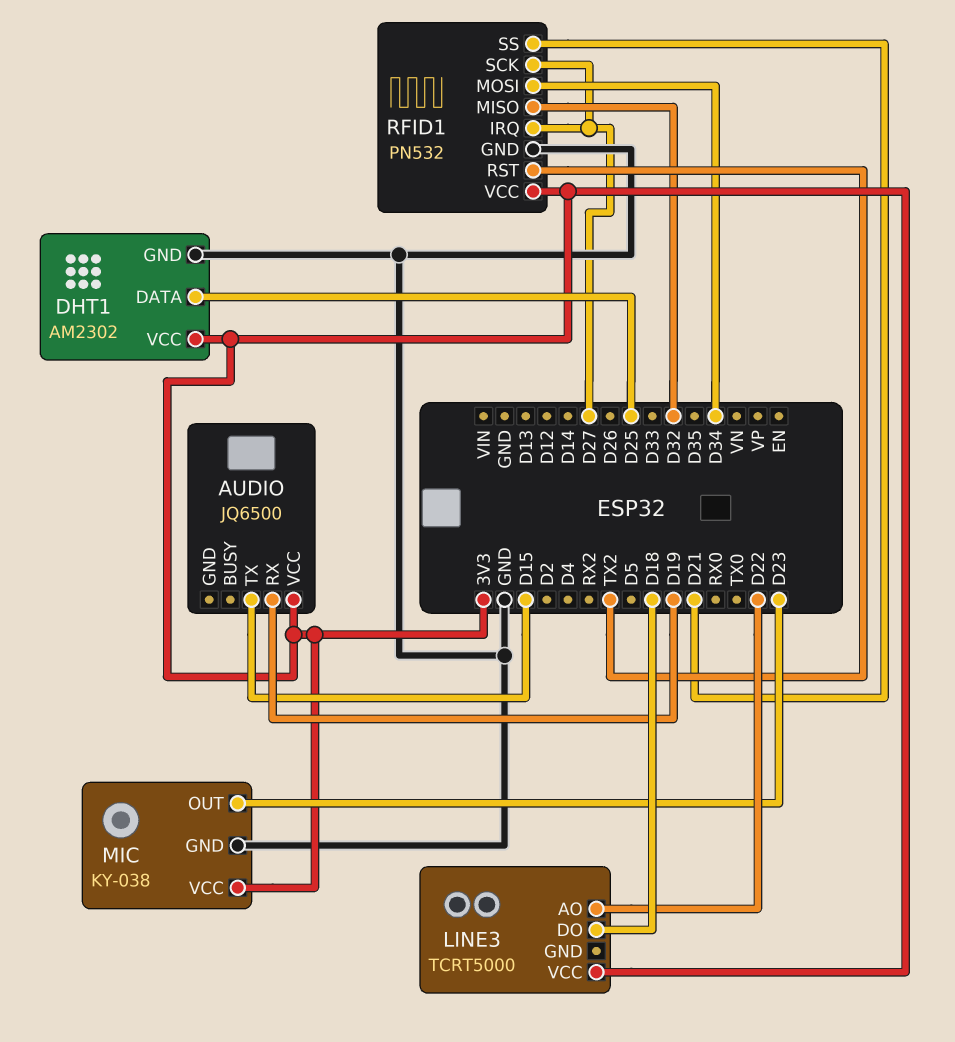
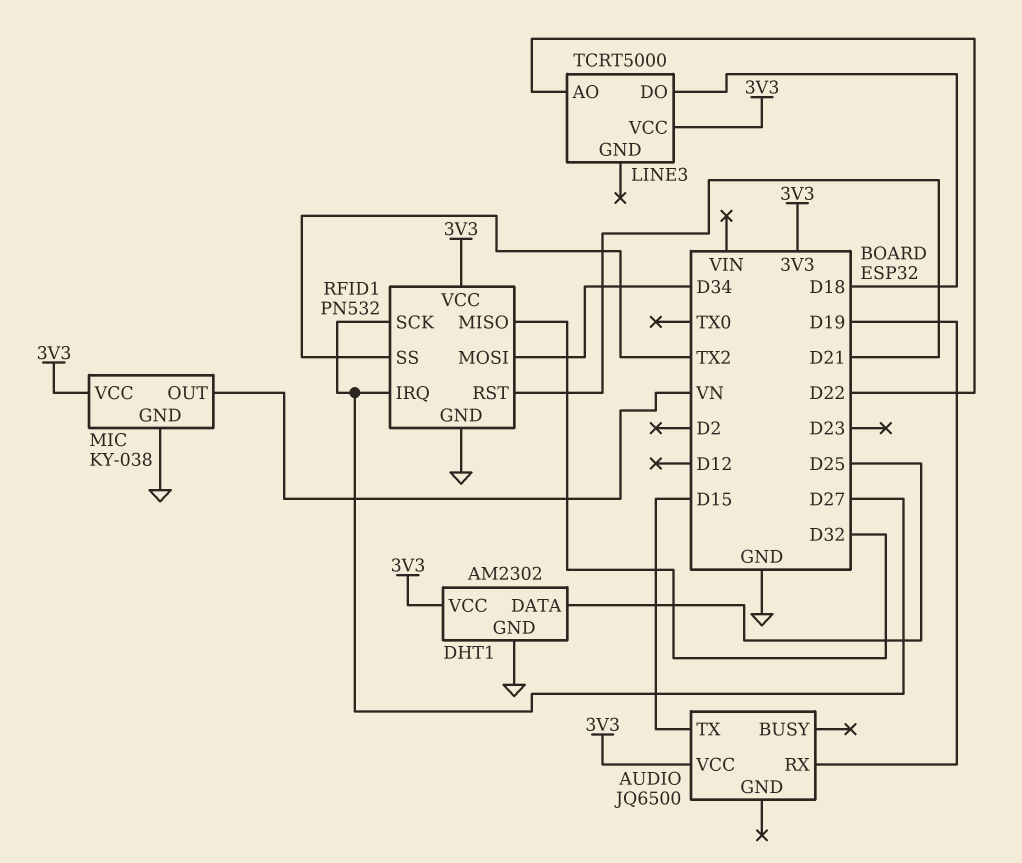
MIC pin OUT: D23 -> VN
RFID1 pin RST: TX2 -> D21
RFID1 pin SS: D21 -> TX2

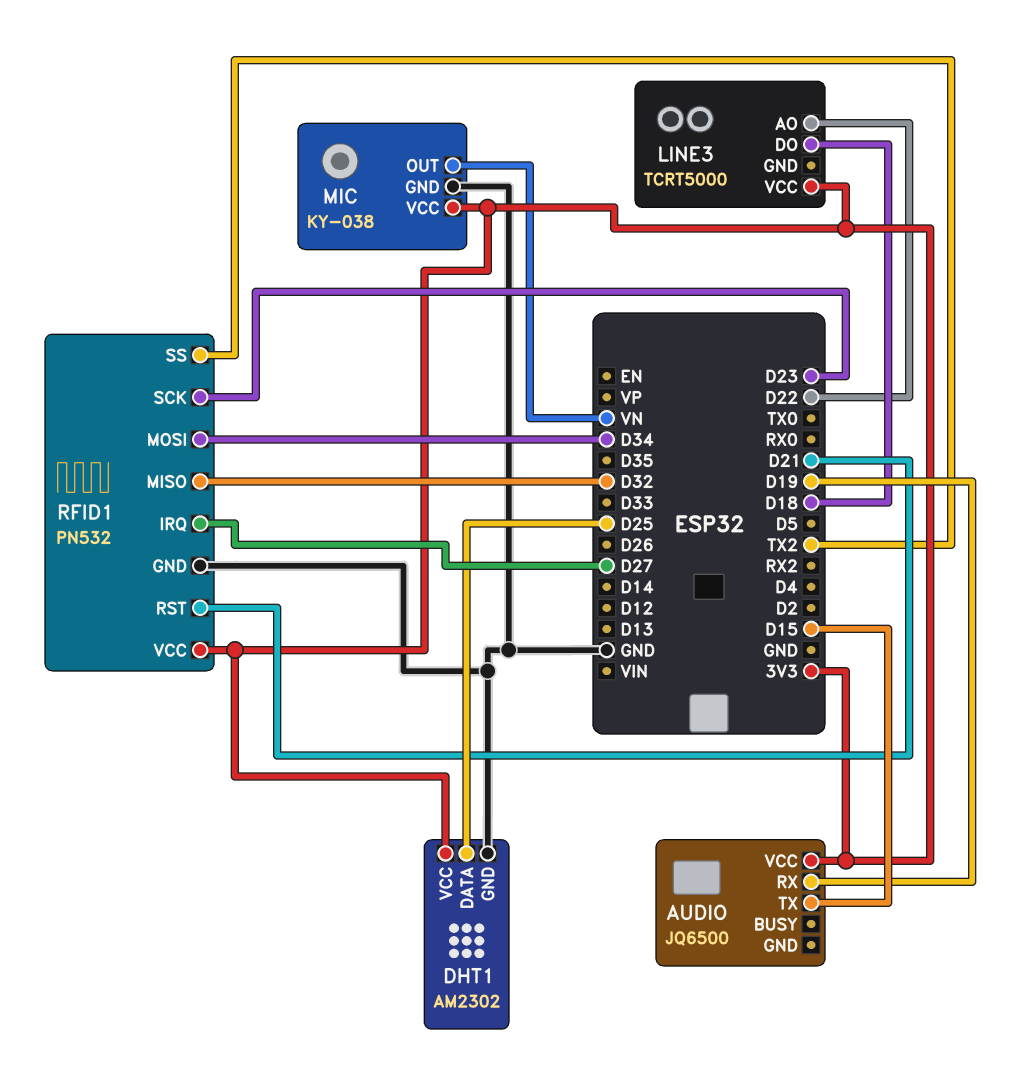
RFID1 pin SCK: D27 -> D23

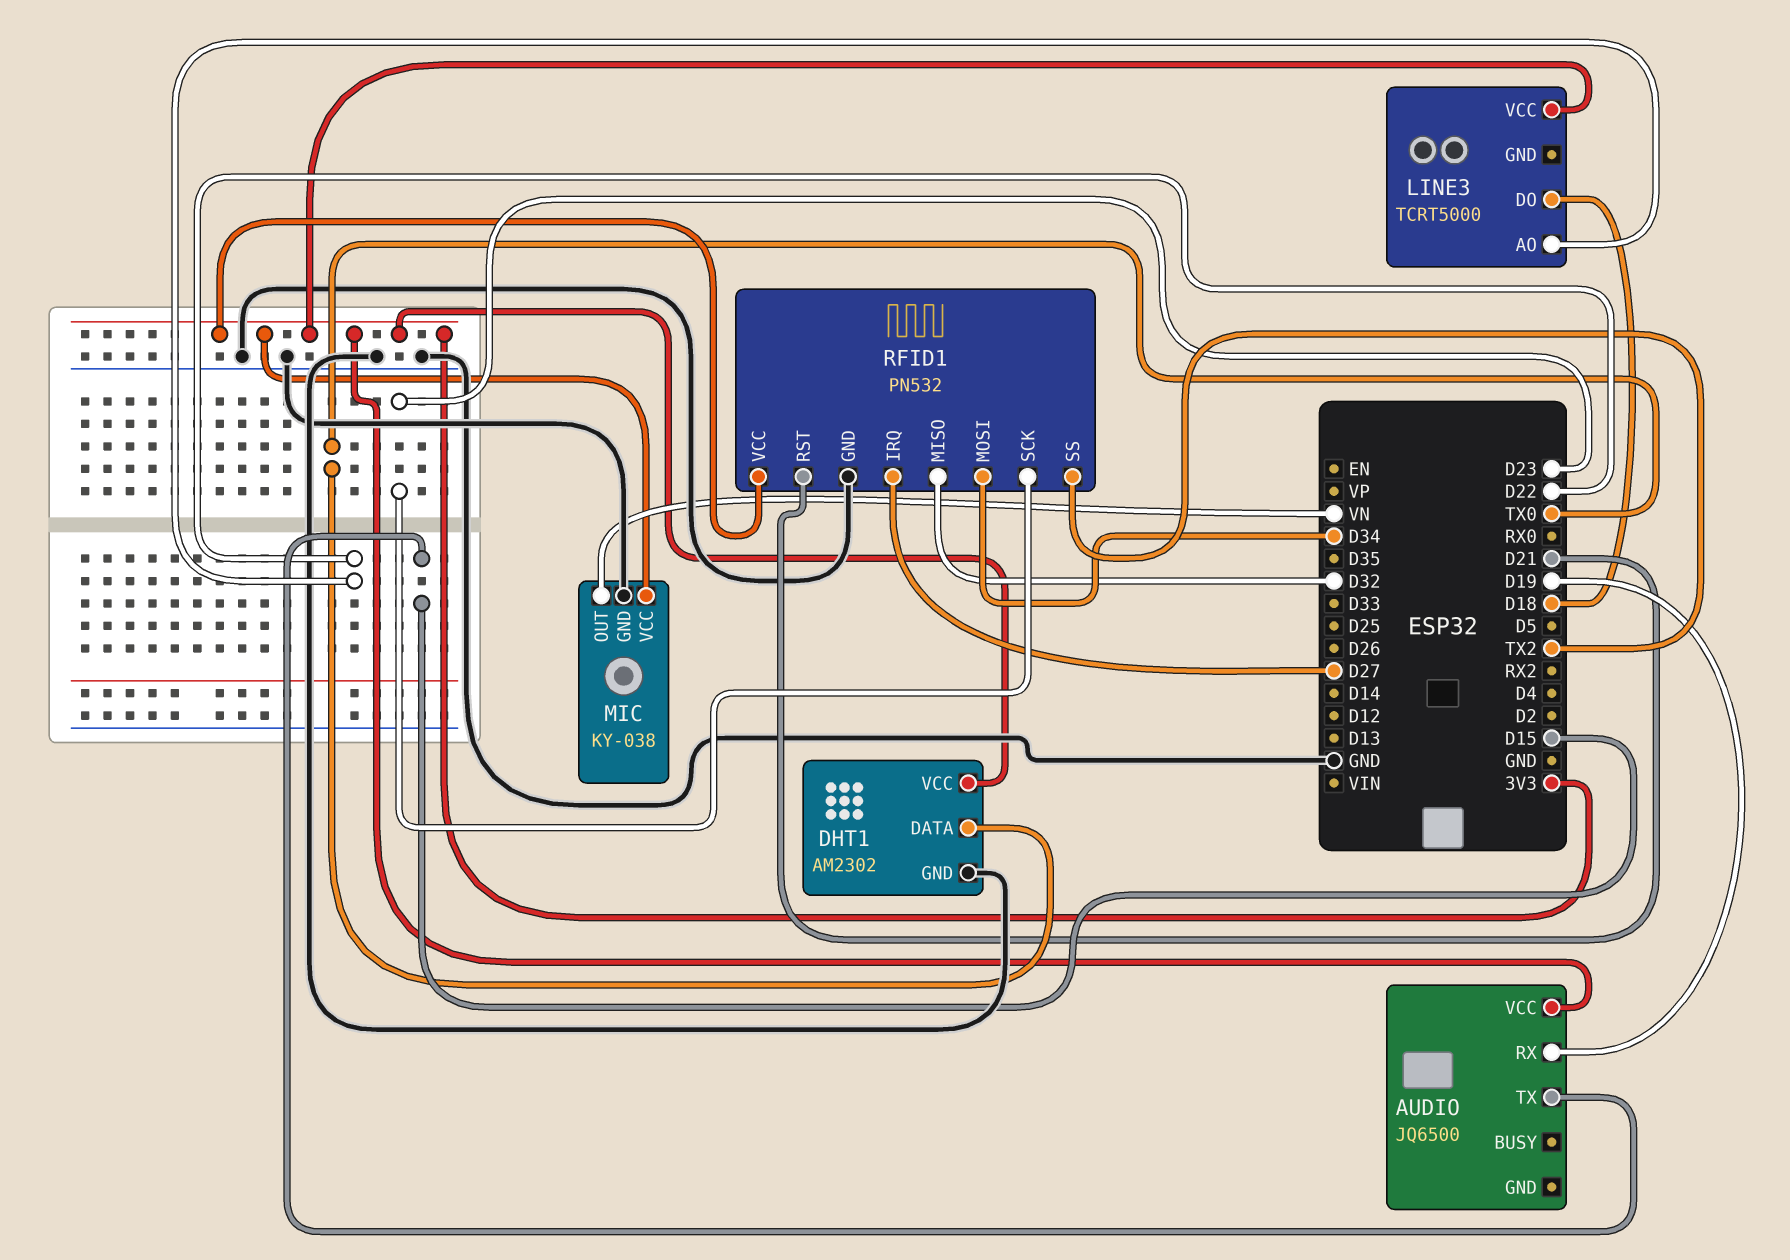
DHT1 pin DATA: D25 -> TX0

